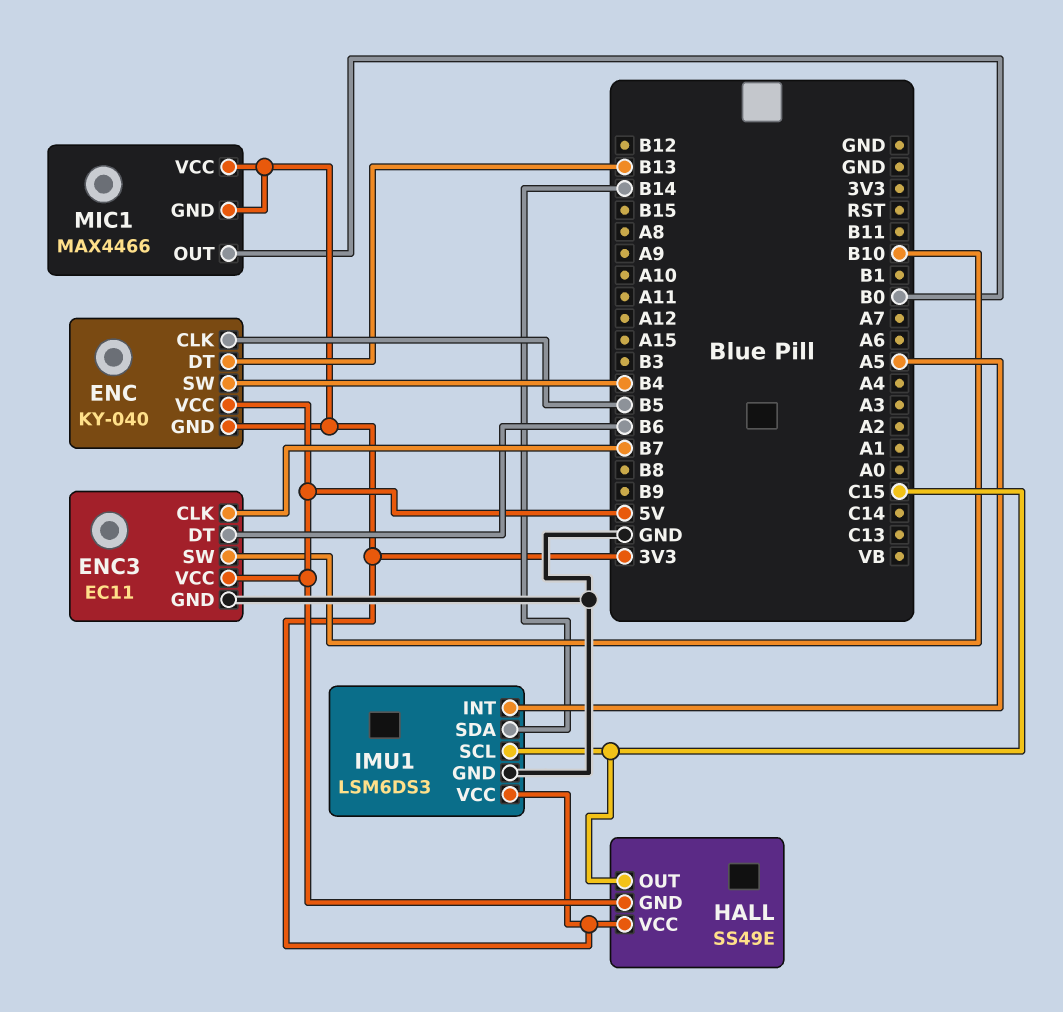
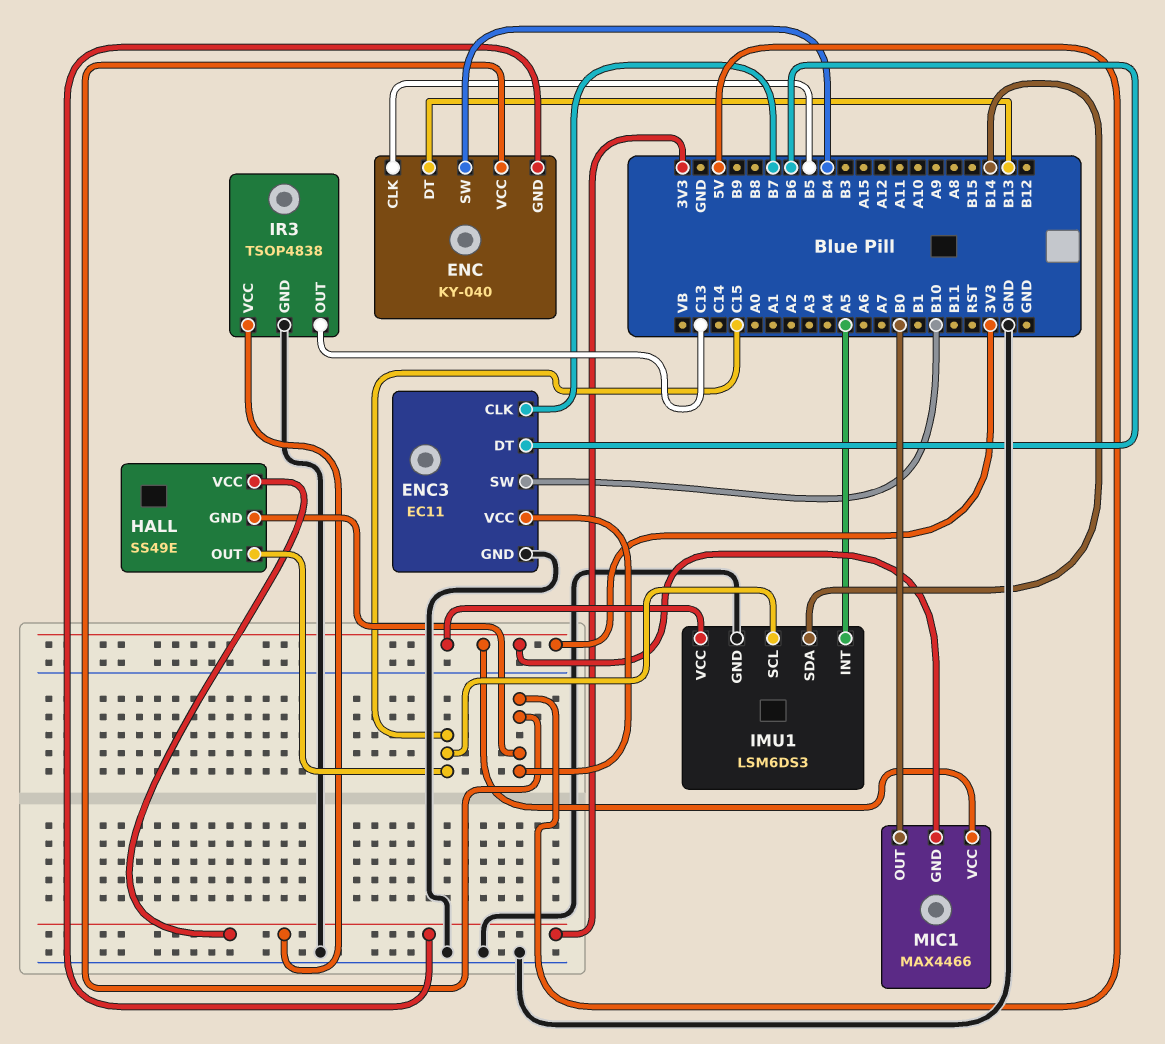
IR3: none -> TSOP4838
IR3 pin GND: none -> GND
IR3 pin OUT: none -> C13
IR3 pin VCC: none -> 3V3

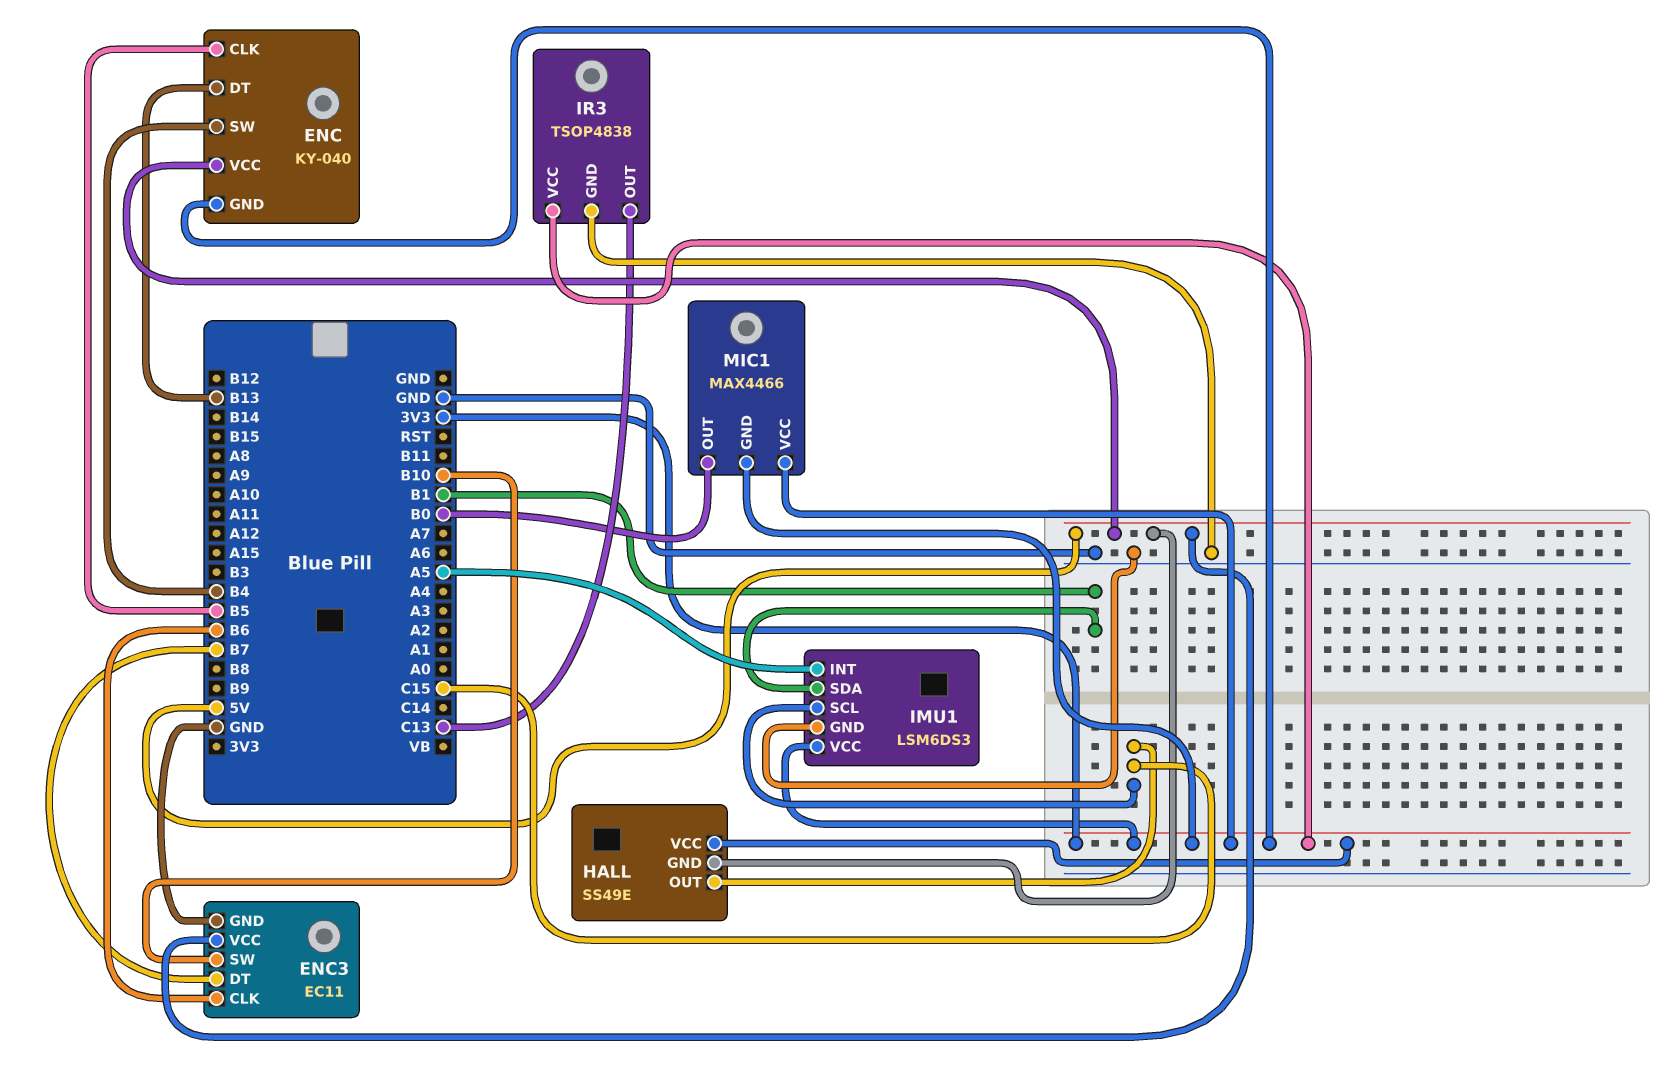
ENC3 pin CLK: B7 -> B6
ENC3 pin DT: B6 -> B7
IMU1 pin SDA: B14 -> B1

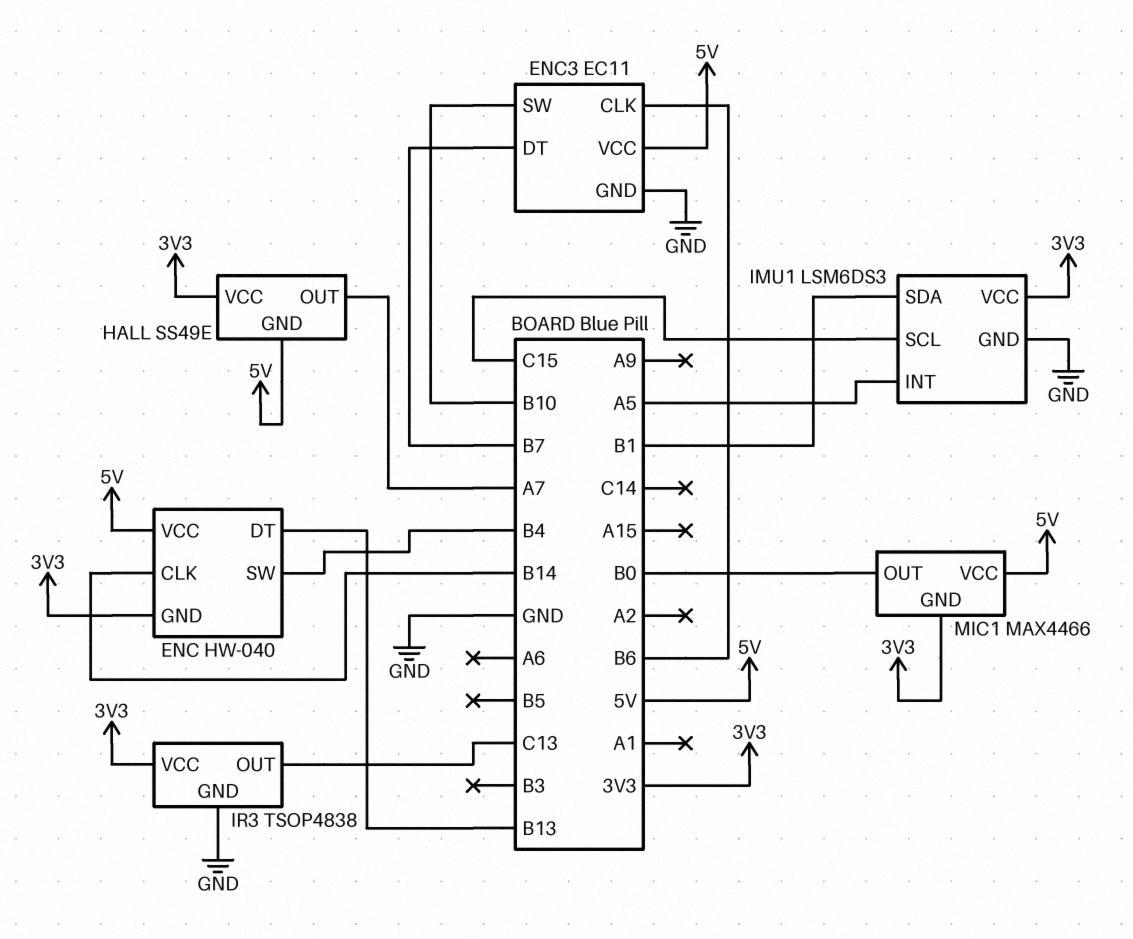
ENC: KY-040 -> HW-040
ENC pin CLK: B5 -> B14
HALL pin OUT: C15 -> A7
MIC1 pin VCC: 3V3 -> 5V

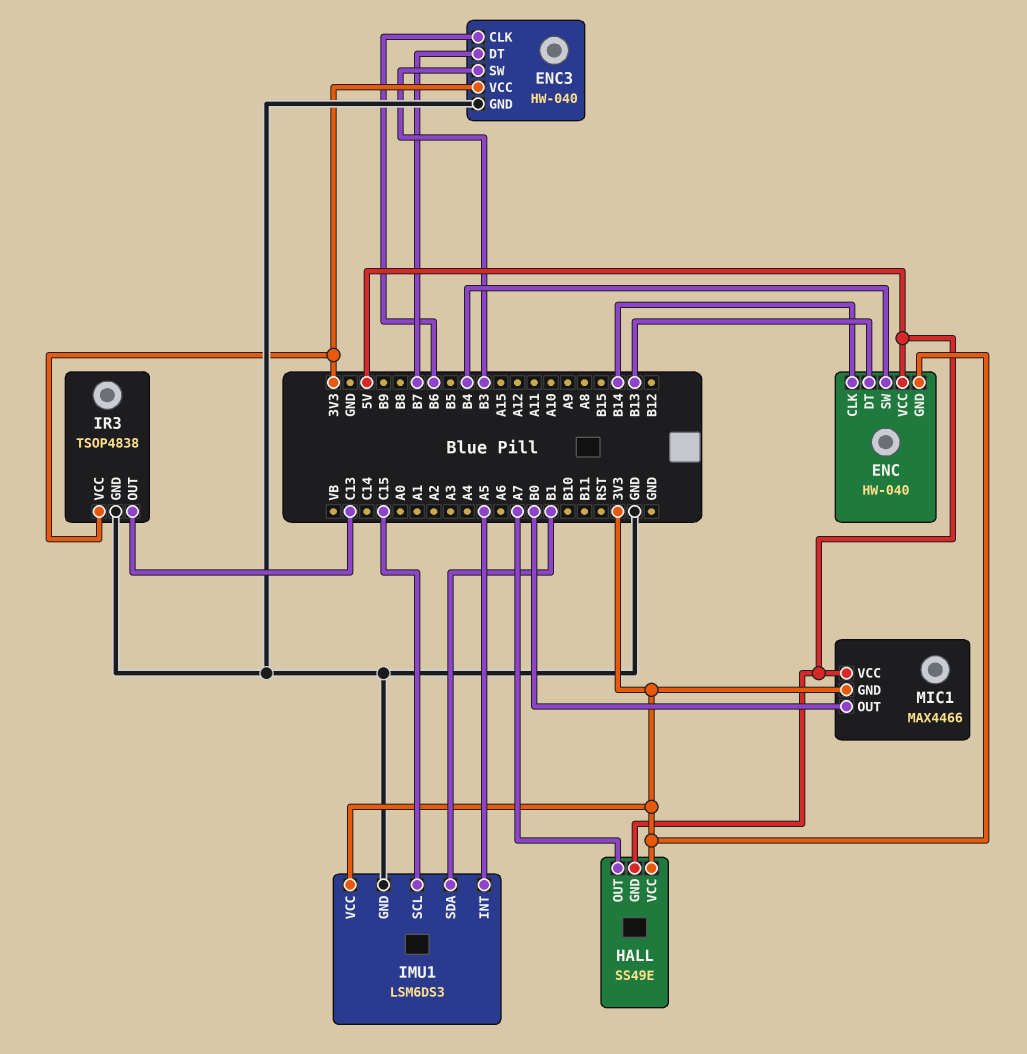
ENC3: EC11 -> HW-040
ENC3 pin SW: B10 -> B3
ENC3 pin VCC: 5V -> 3V3

